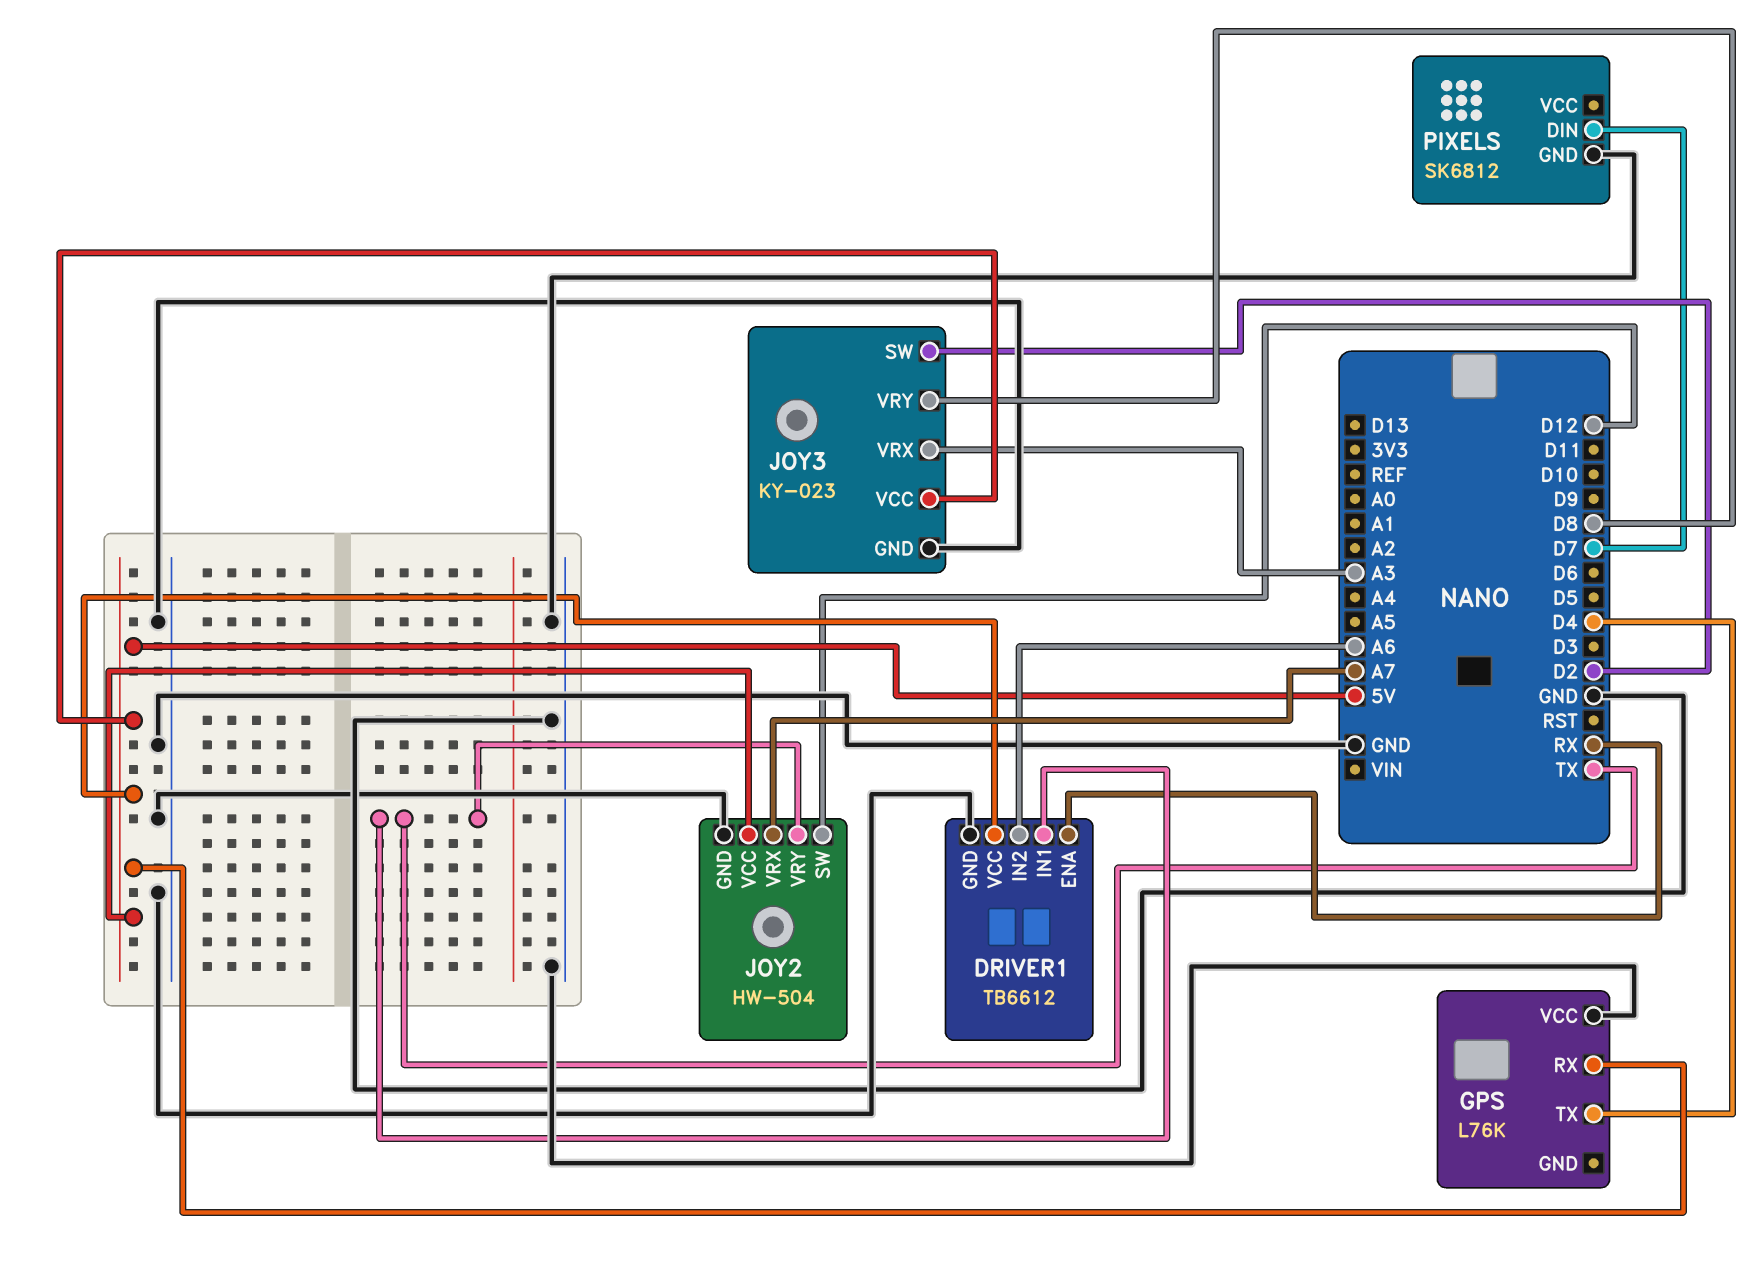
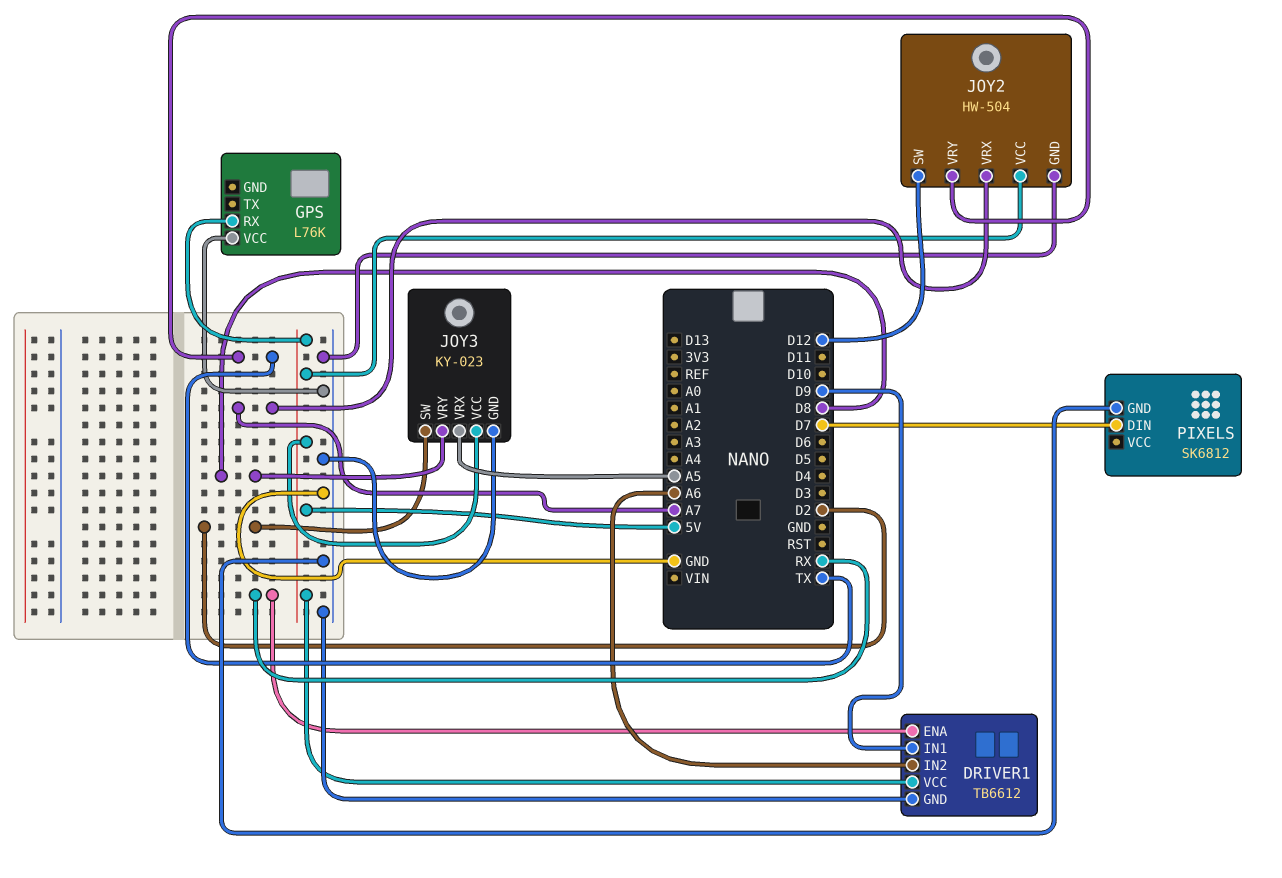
DRIVER1 pin IN1: TX -> D9
GPS pin TX: D4 -> none
JOY3 pin VRX: A3 -> A5

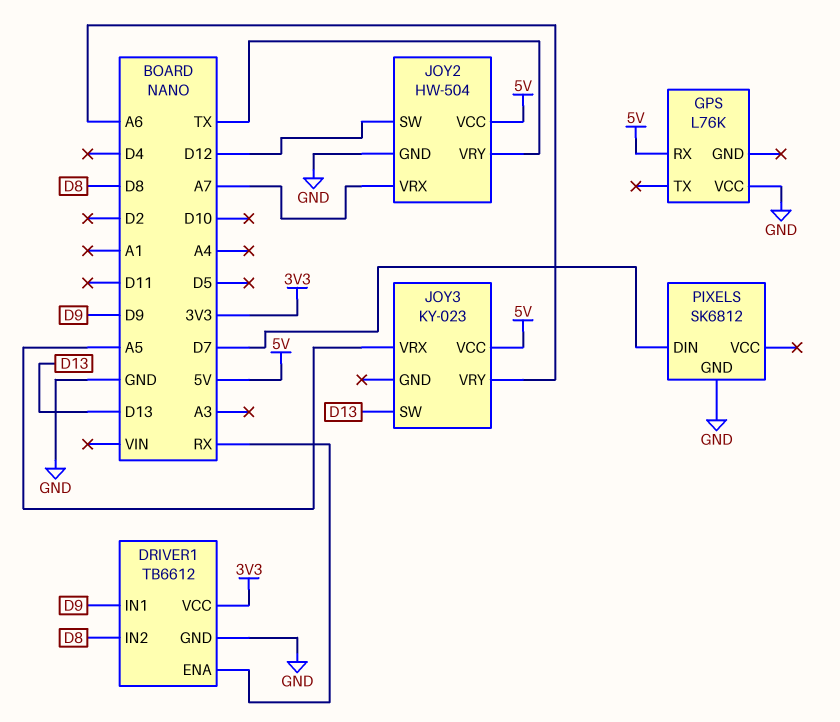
DRIVER1 pin IN2: A6 -> D8
DRIVER1 pin VCC: 5V -> 3V3
JOY3 pin GND: GND -> none
JOY3 pin SW: D2 -> D13
JOY3 pin VRY: D8 -> A6

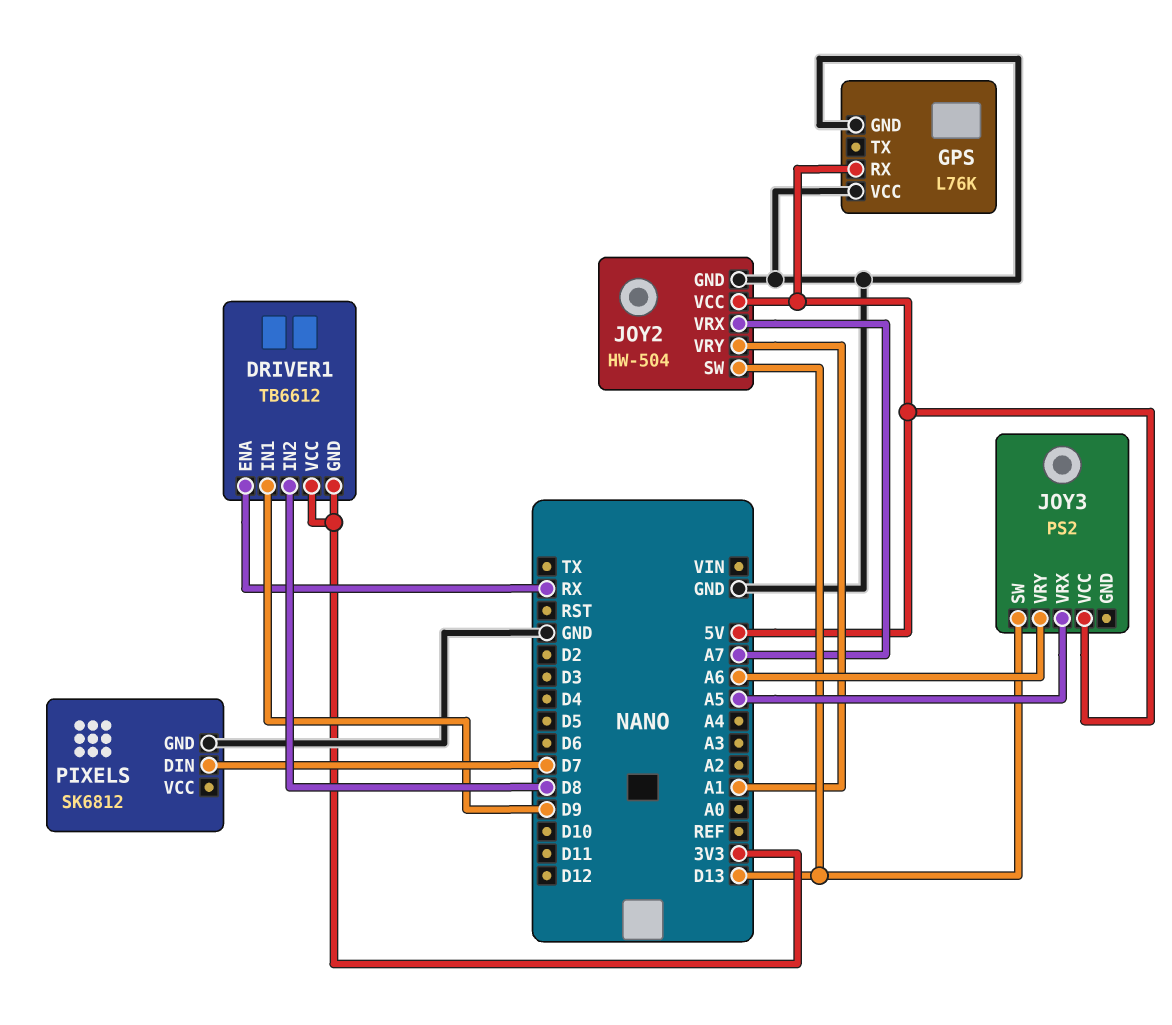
DRIVER1 pin GND: GND -> 3V3
GPS pin GND: none -> GND
JOY2 pin SW: D12 -> D13
JOY2 pin VRY: TX -> A1
JOY3: KY-023 -> PS2

